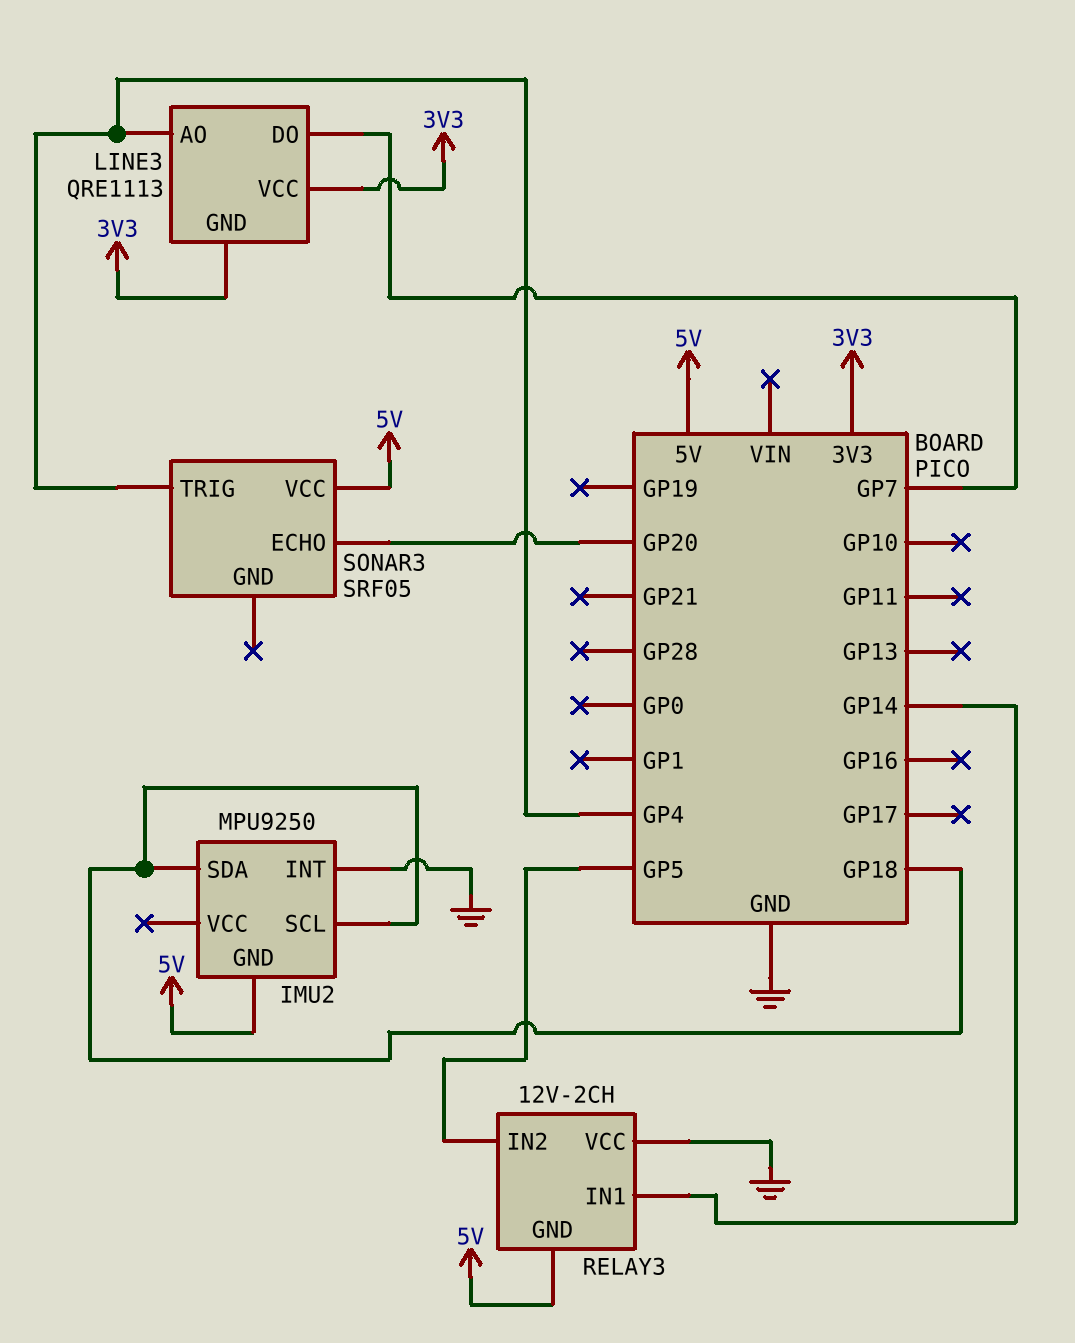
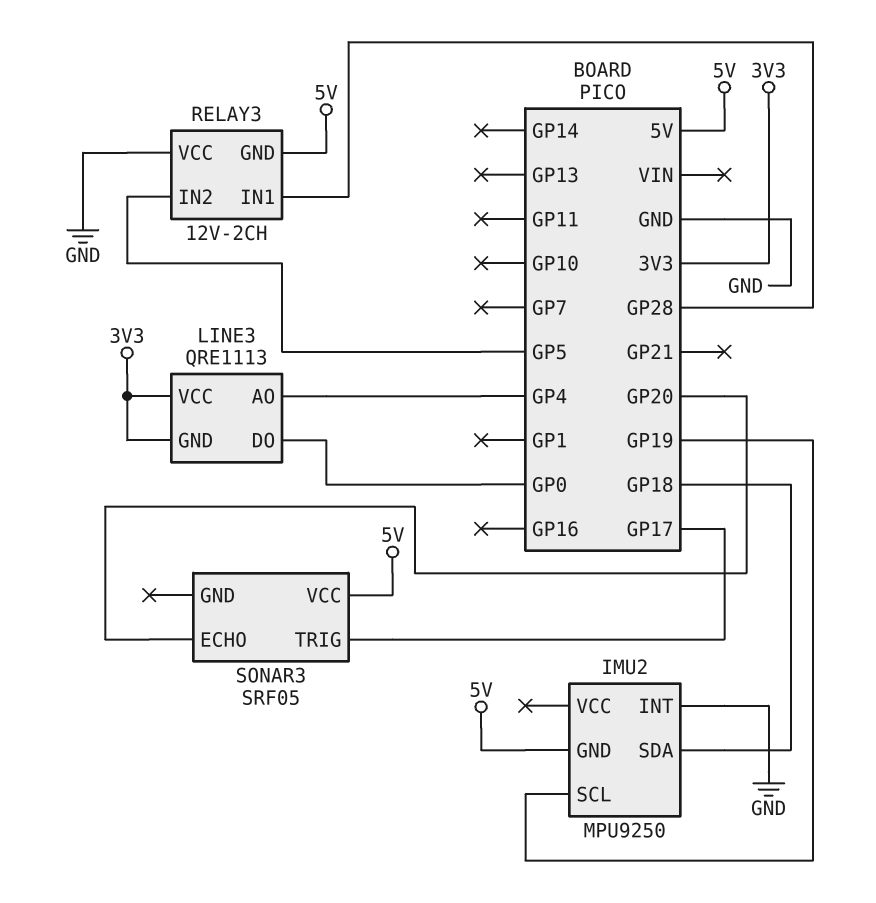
IMU2 pin SCL: GP18 -> GP19
LINE3 pin DO: GP7 -> GP0
RELAY3 pin IN1: GP14 -> GP28
SONAR3 pin TRIG: GP4 -> GP17

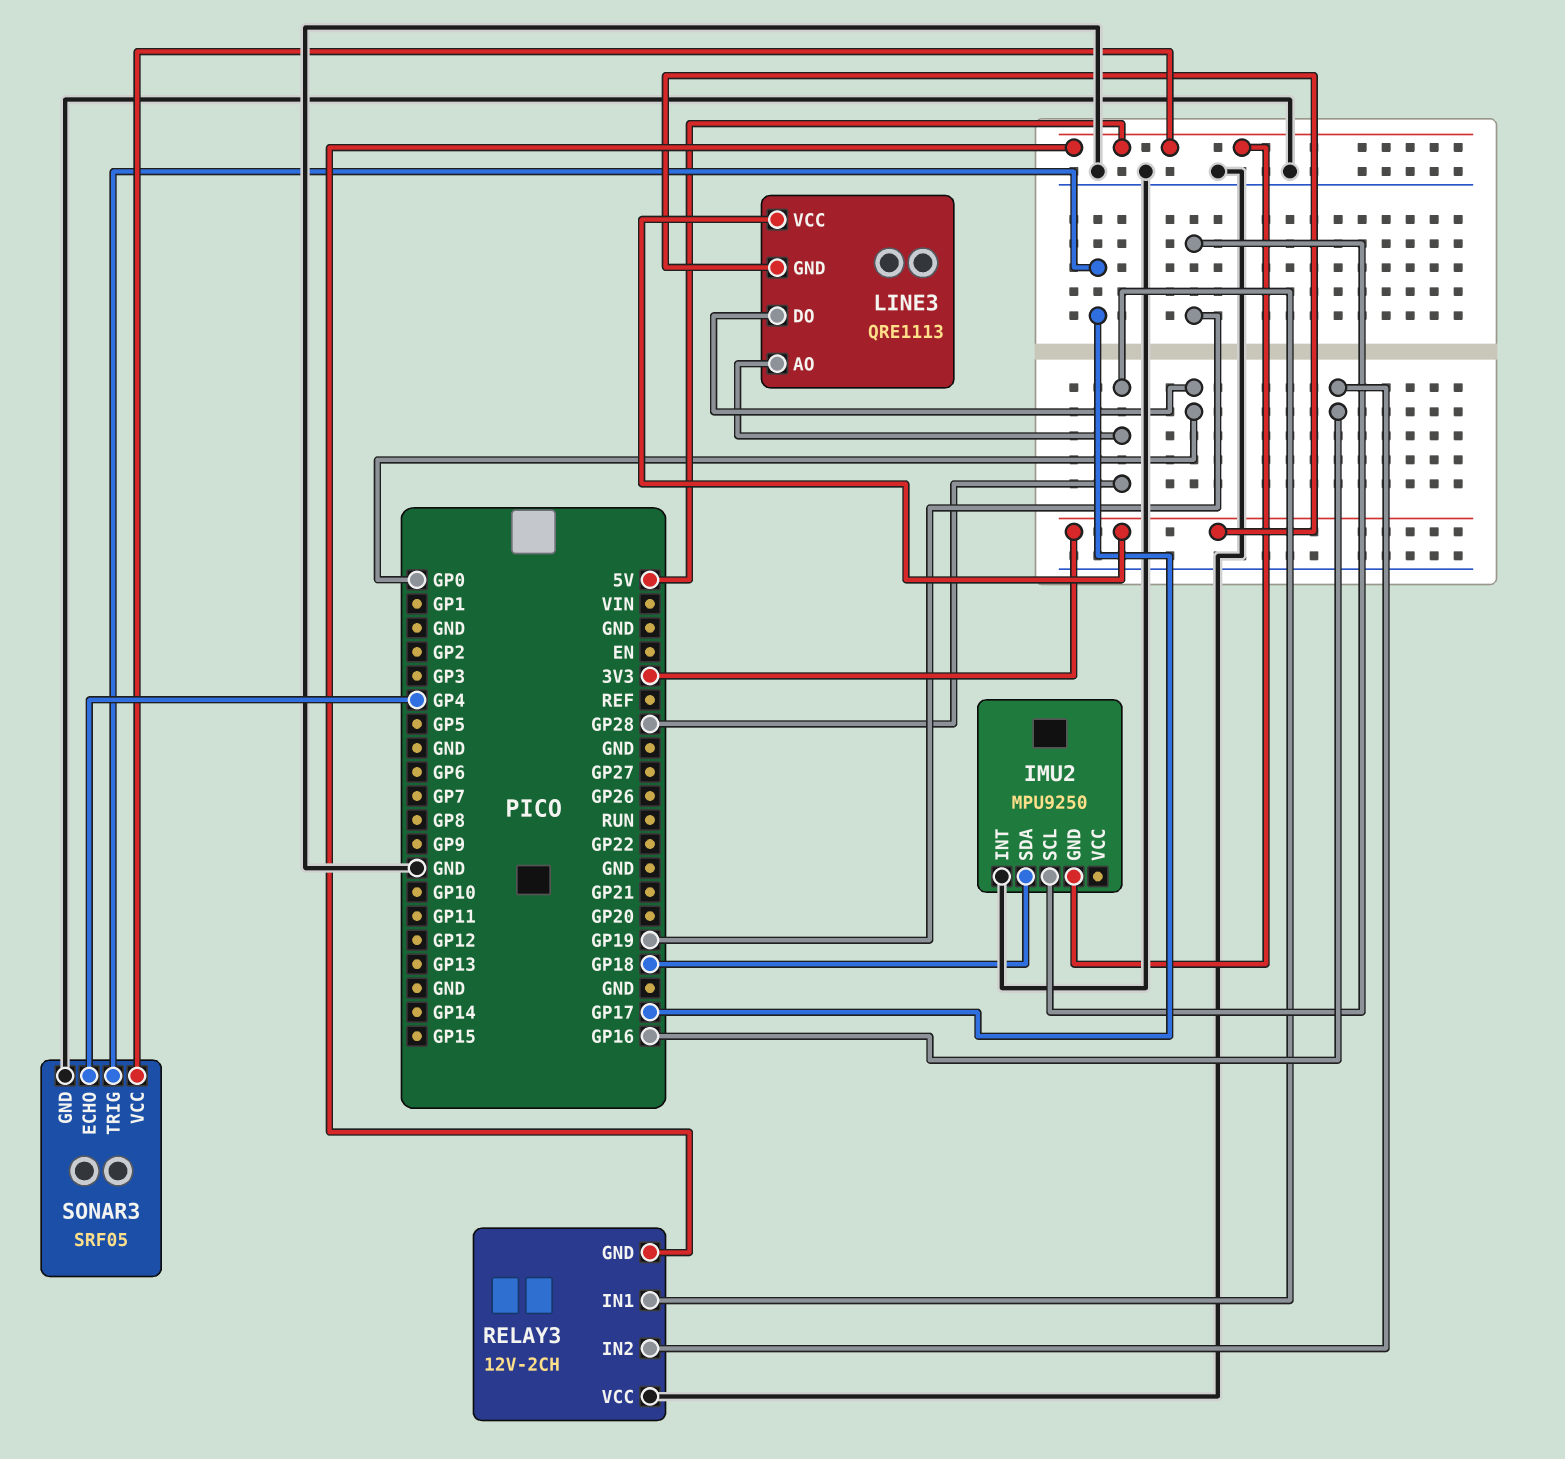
LINE3 pin AO: GP4 -> GP28
RELAY3 pin IN2: GP5 -> GP16
SONAR3 pin ECHO: GP20 -> GP4
SONAR3 pin GND: none -> GND

